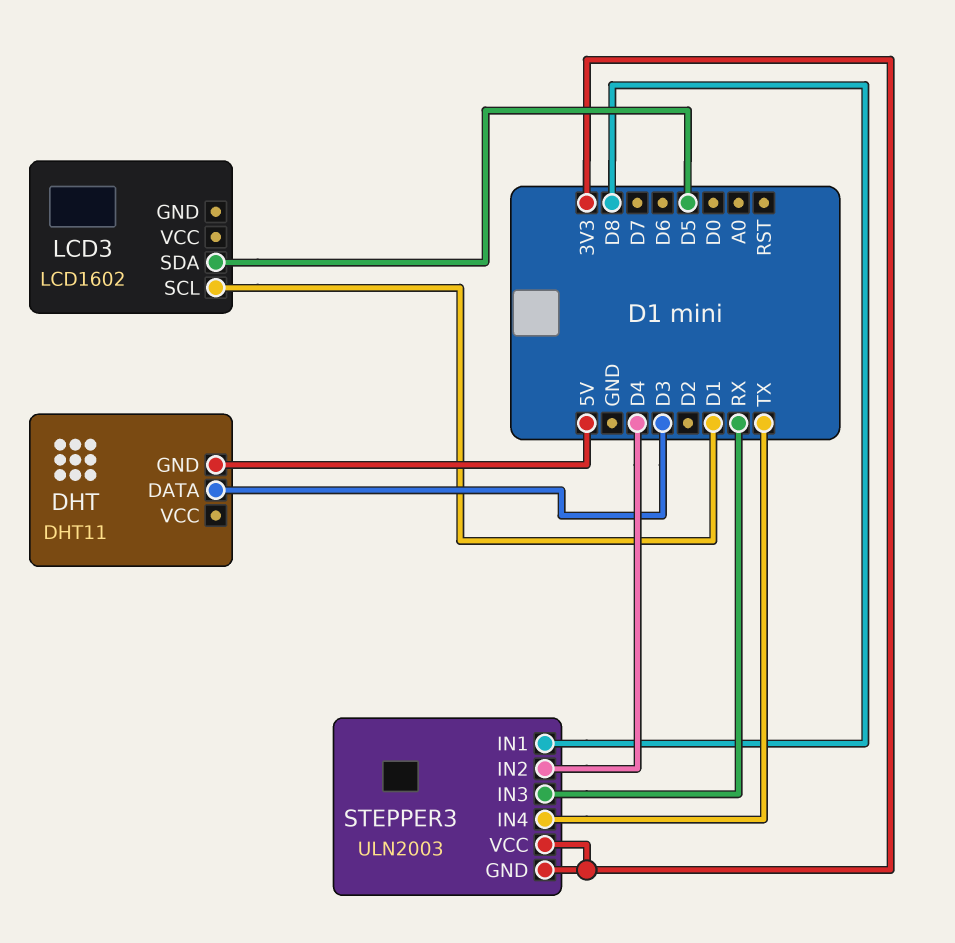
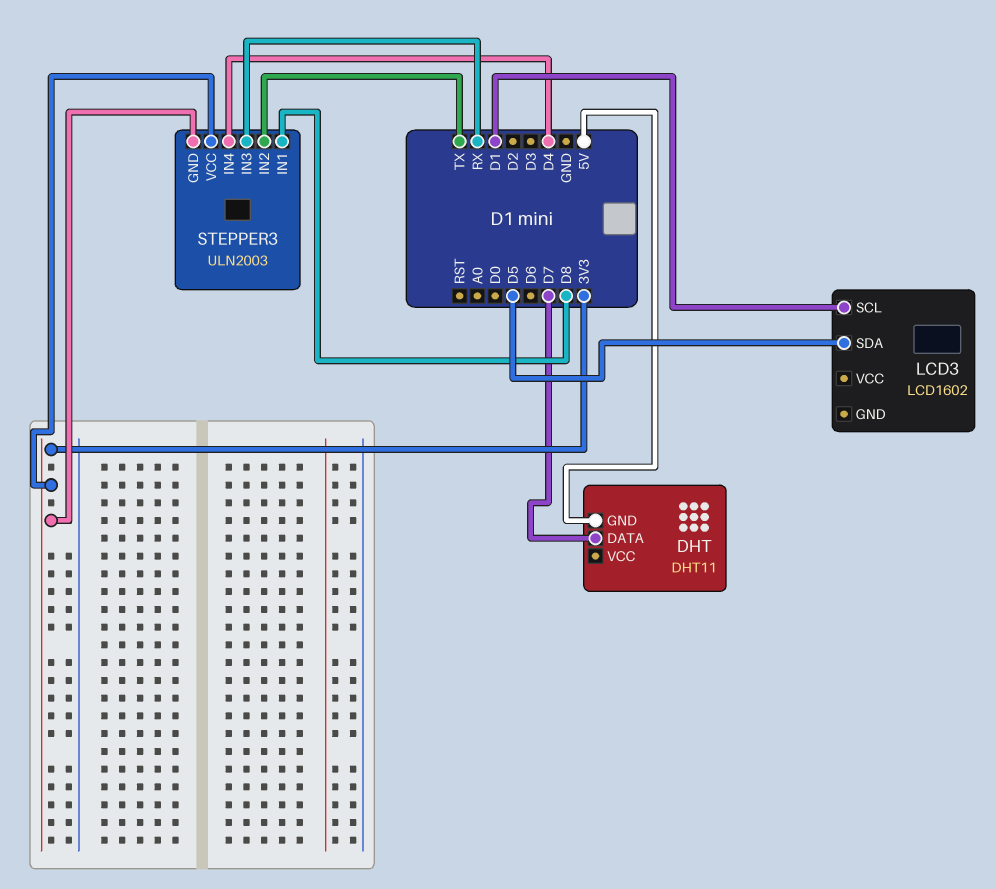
DHT pin DATA: D3 -> D7
STEPPER3 pin IN2: D4 -> TX
STEPPER3 pin IN4: TX -> D4

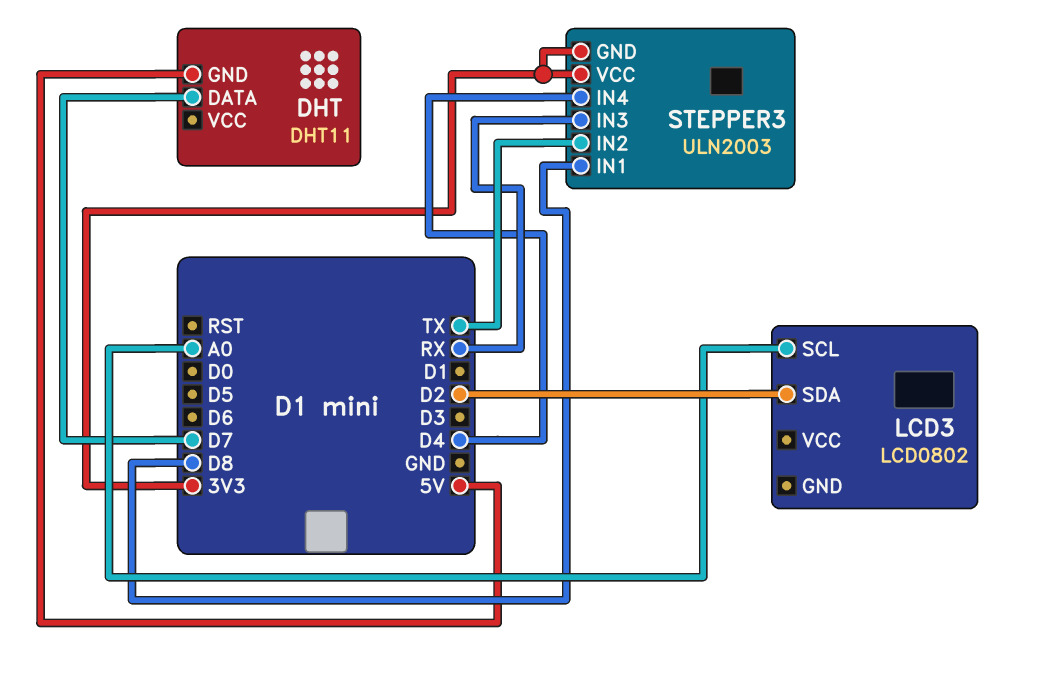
LCD3: LCD1602 -> LCD0802
LCD3 pin SCL: D1 -> A0
LCD3 pin SDA: D5 -> D2

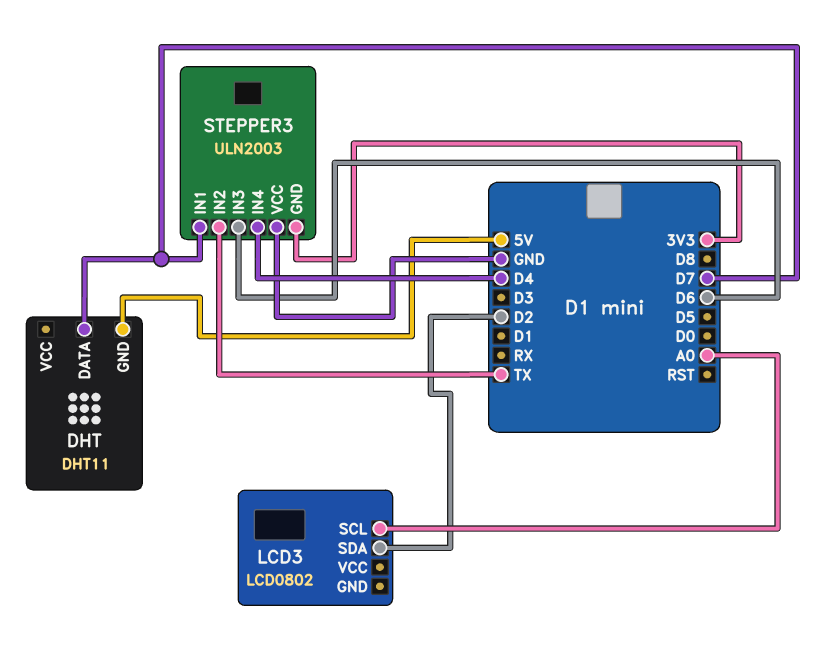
STEPPER3 pin IN1: D8 -> D7
STEPPER3 pin IN3: RX -> D6
STEPPER3 pin VCC: 3V3 -> GND

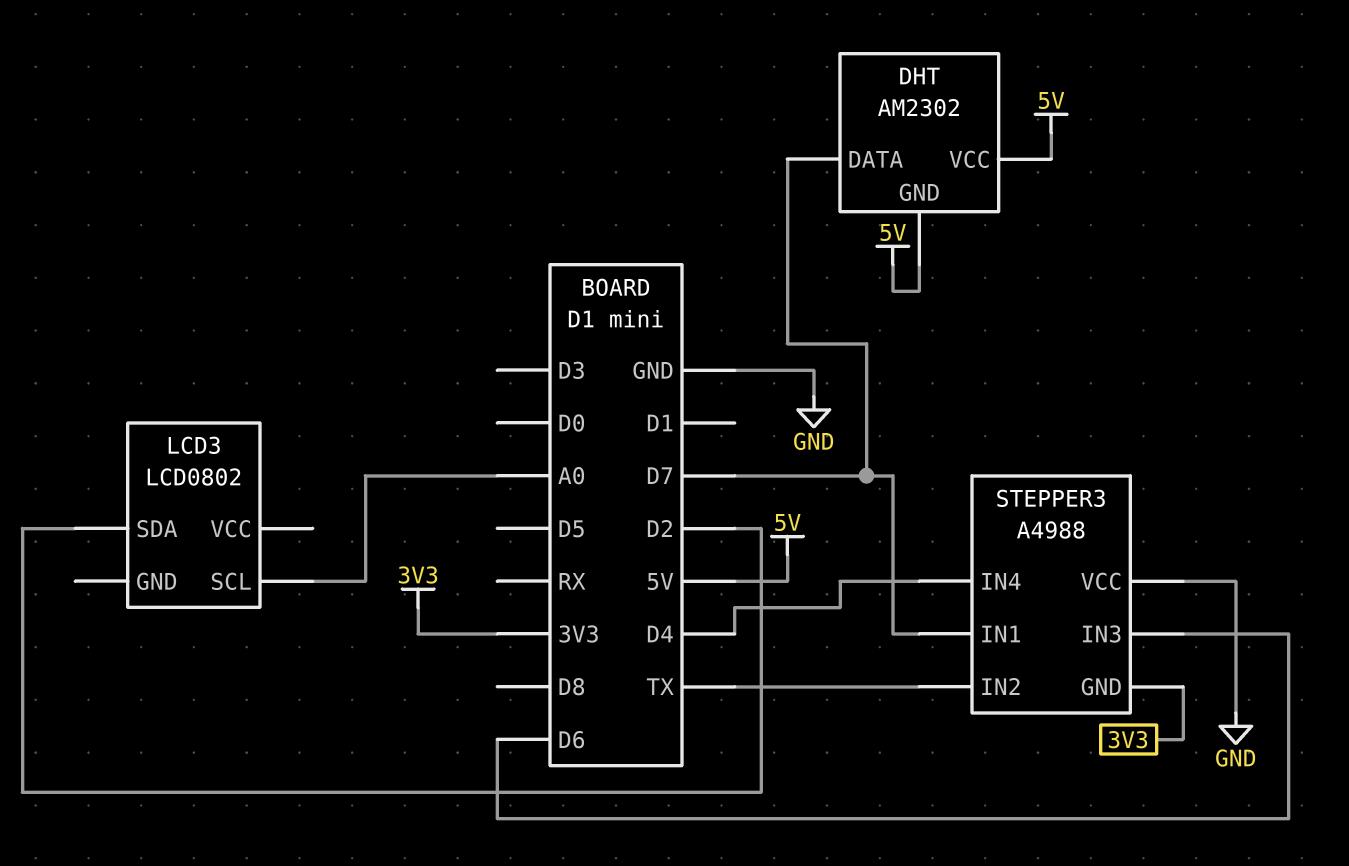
DHT: DHT11 -> AM2302
DHT pin VCC: none -> 5V
STEPPER3: ULN2003 -> A4988

